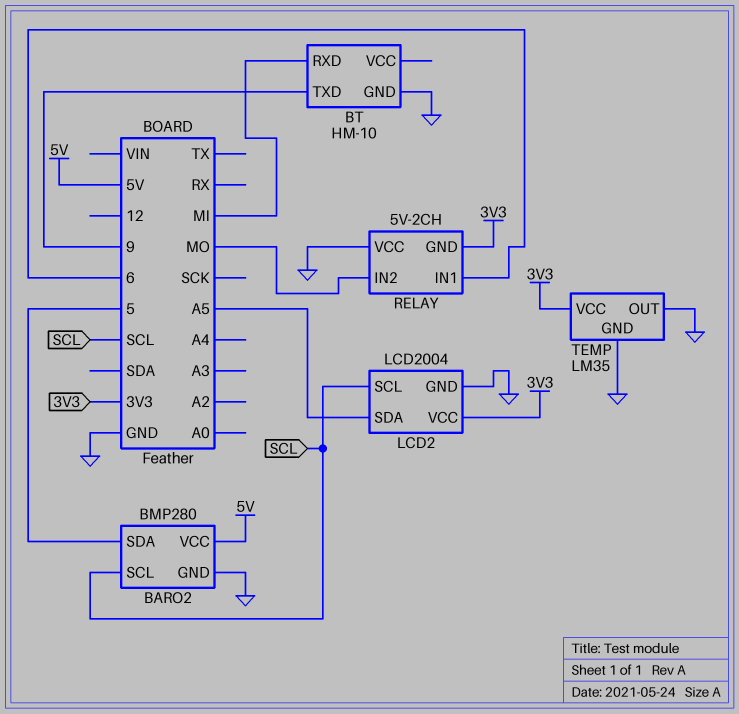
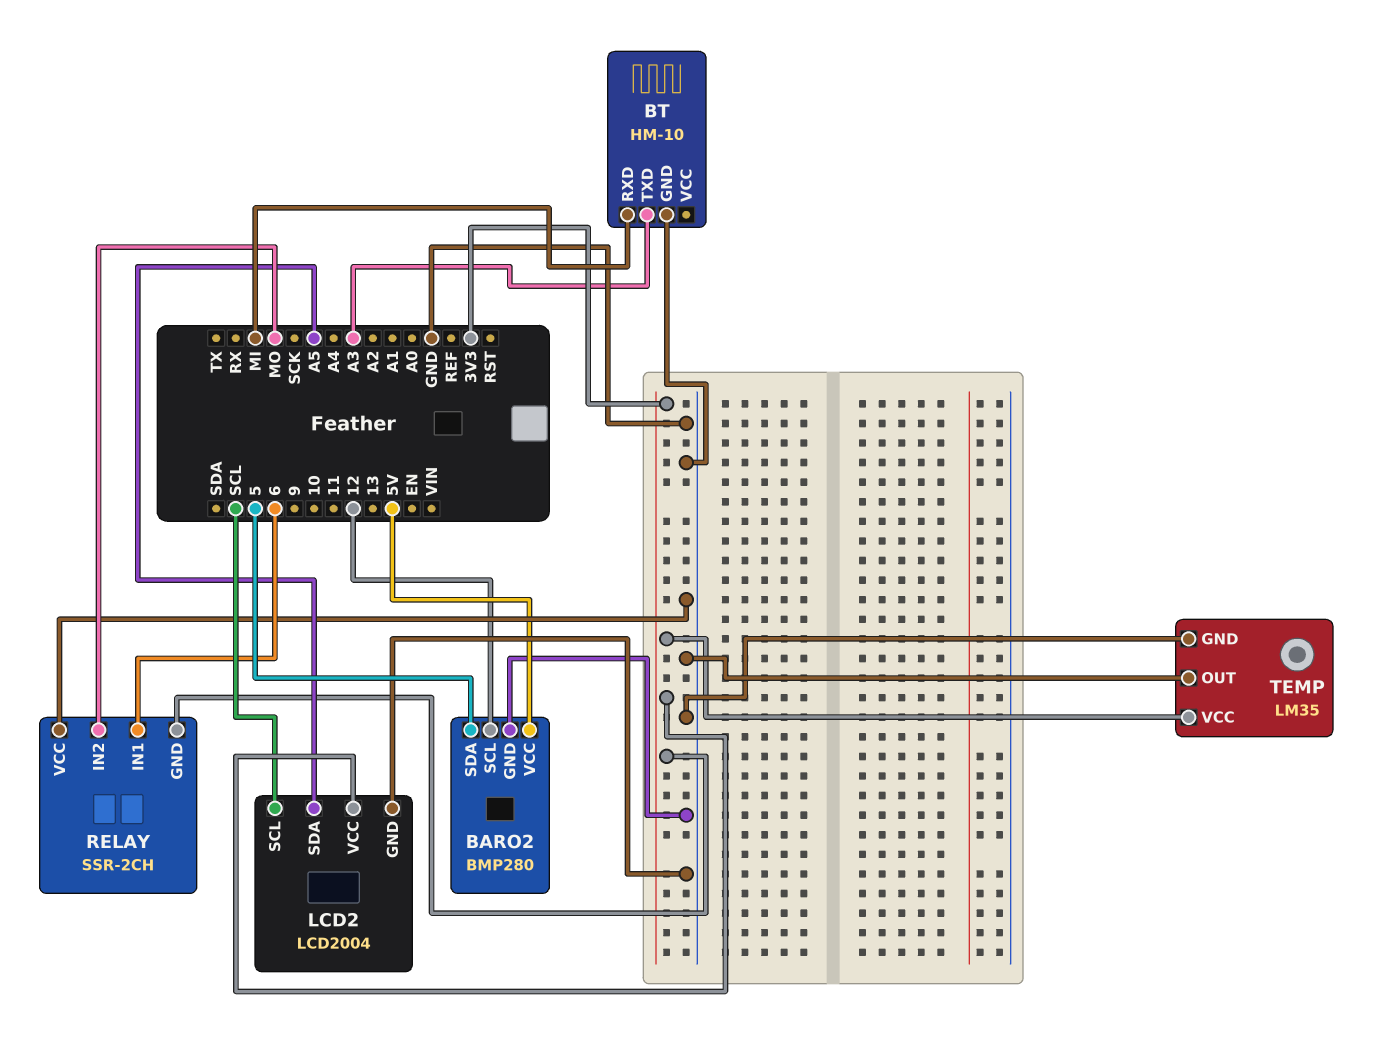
BARO2 pin SCL: SCL -> 12
BT pin TXD: 9 -> A3
RELAY: 5V-2CH -> SSR-2CH

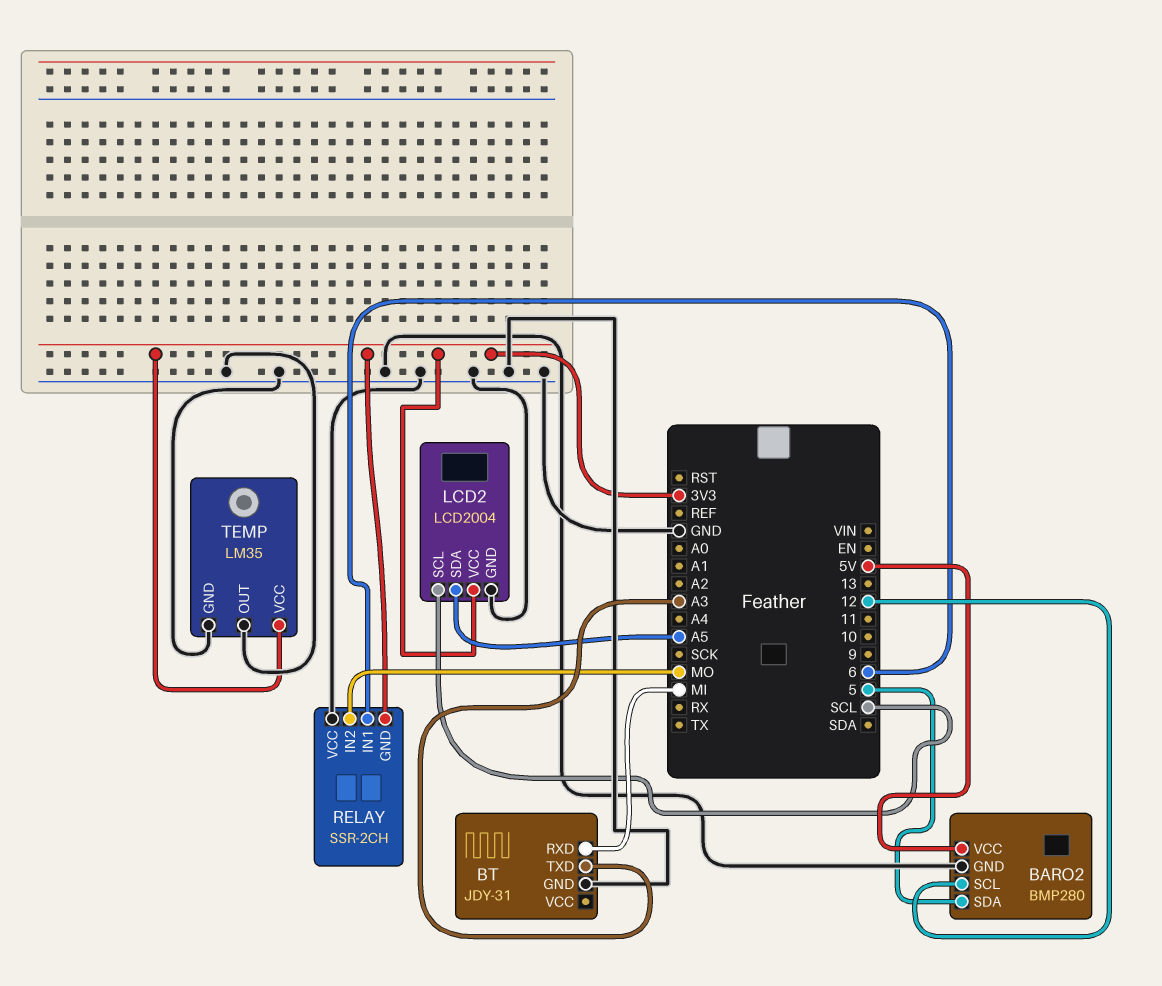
BT: HM-10 -> JDY-31

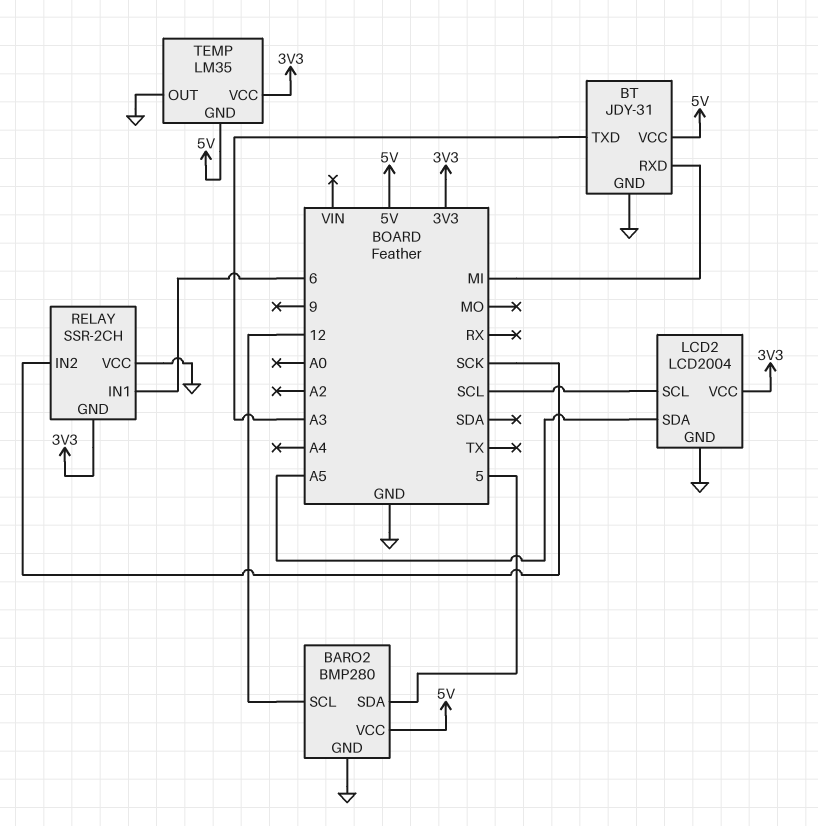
BT pin VCC: none -> 5V
RELAY pin IN2: MO -> SCK
TEMP pin GND: GND -> 5V

